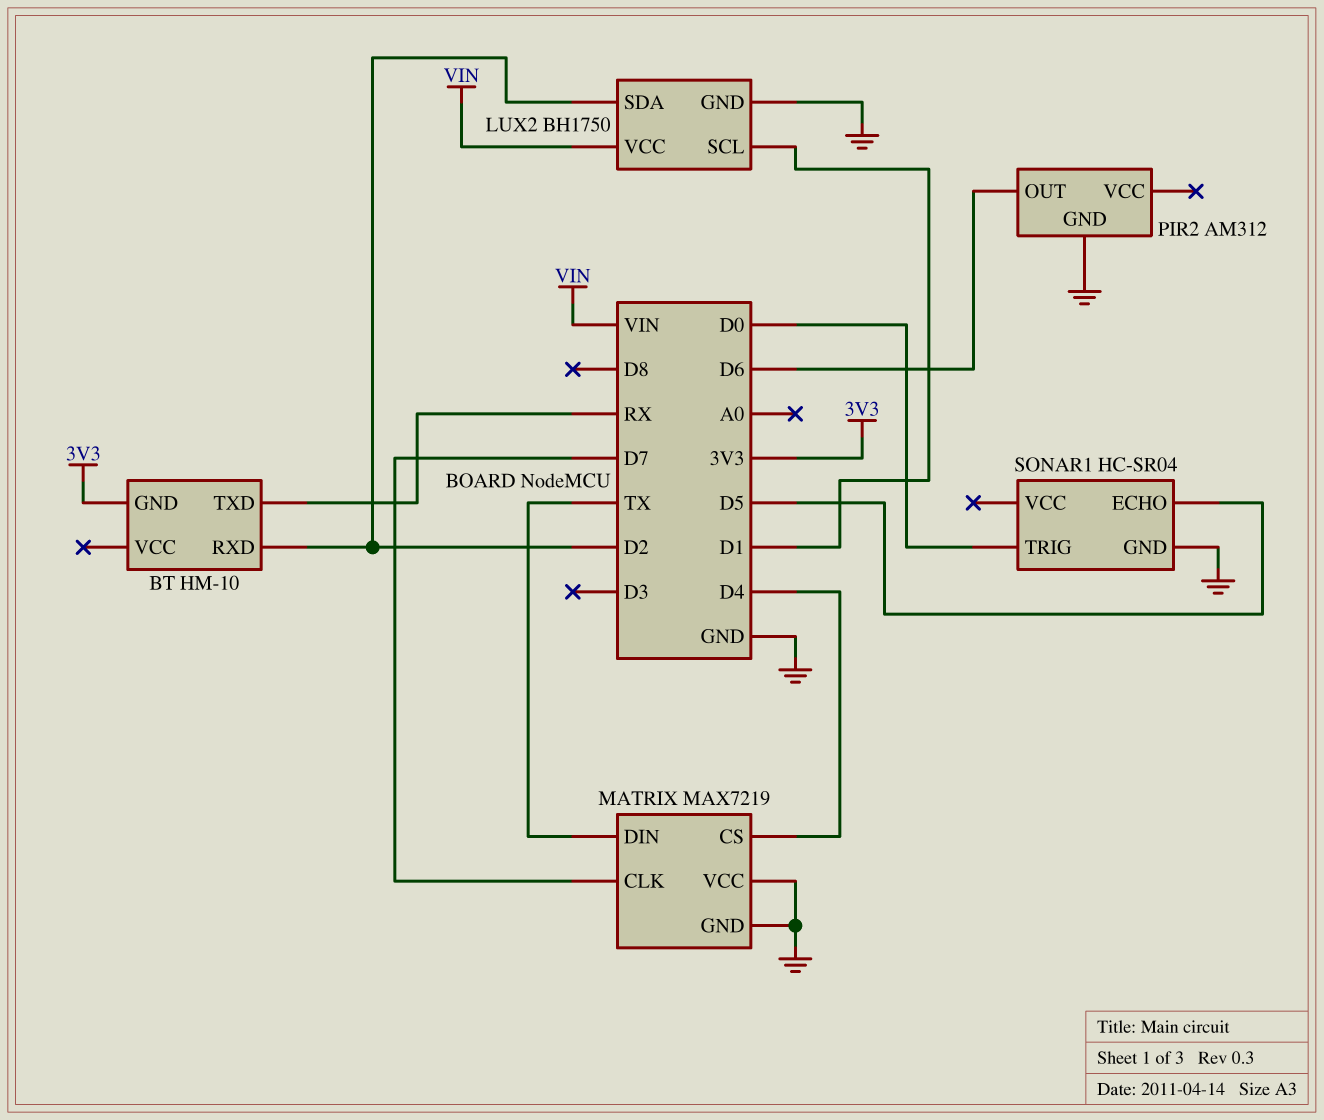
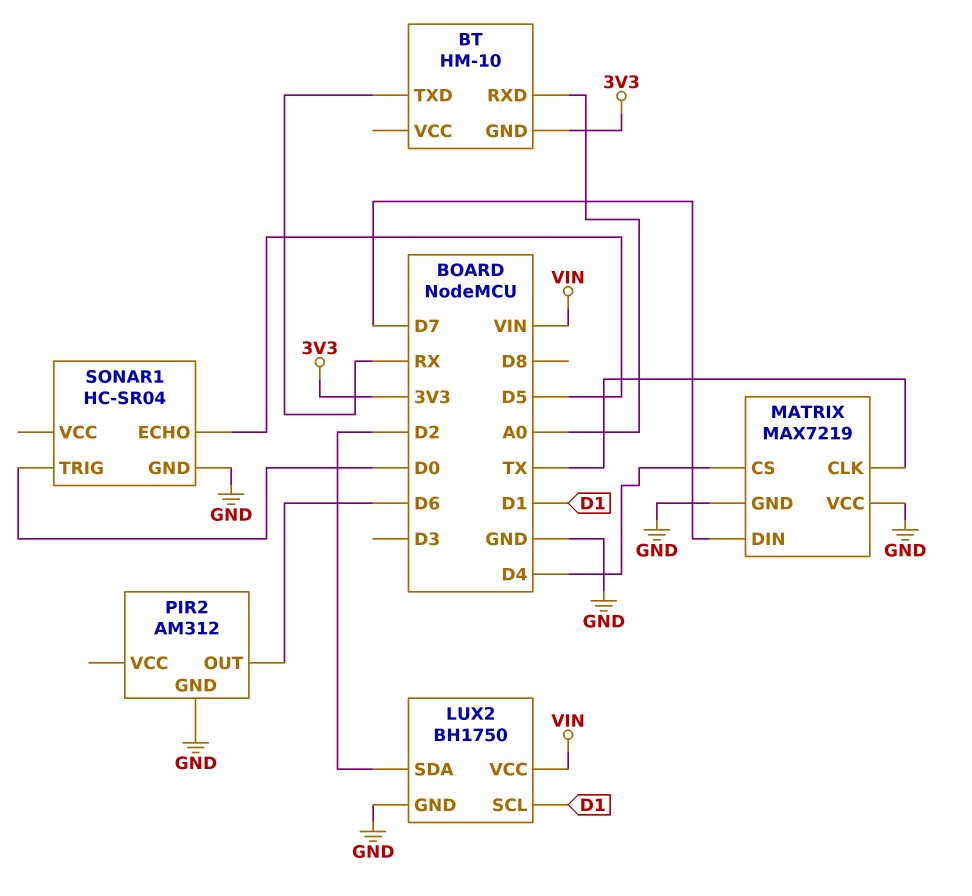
BT pin RXD: D2 -> A0
MATRIX pin CLK: D7 -> TX
MATRIX pin DIN: TX -> D7

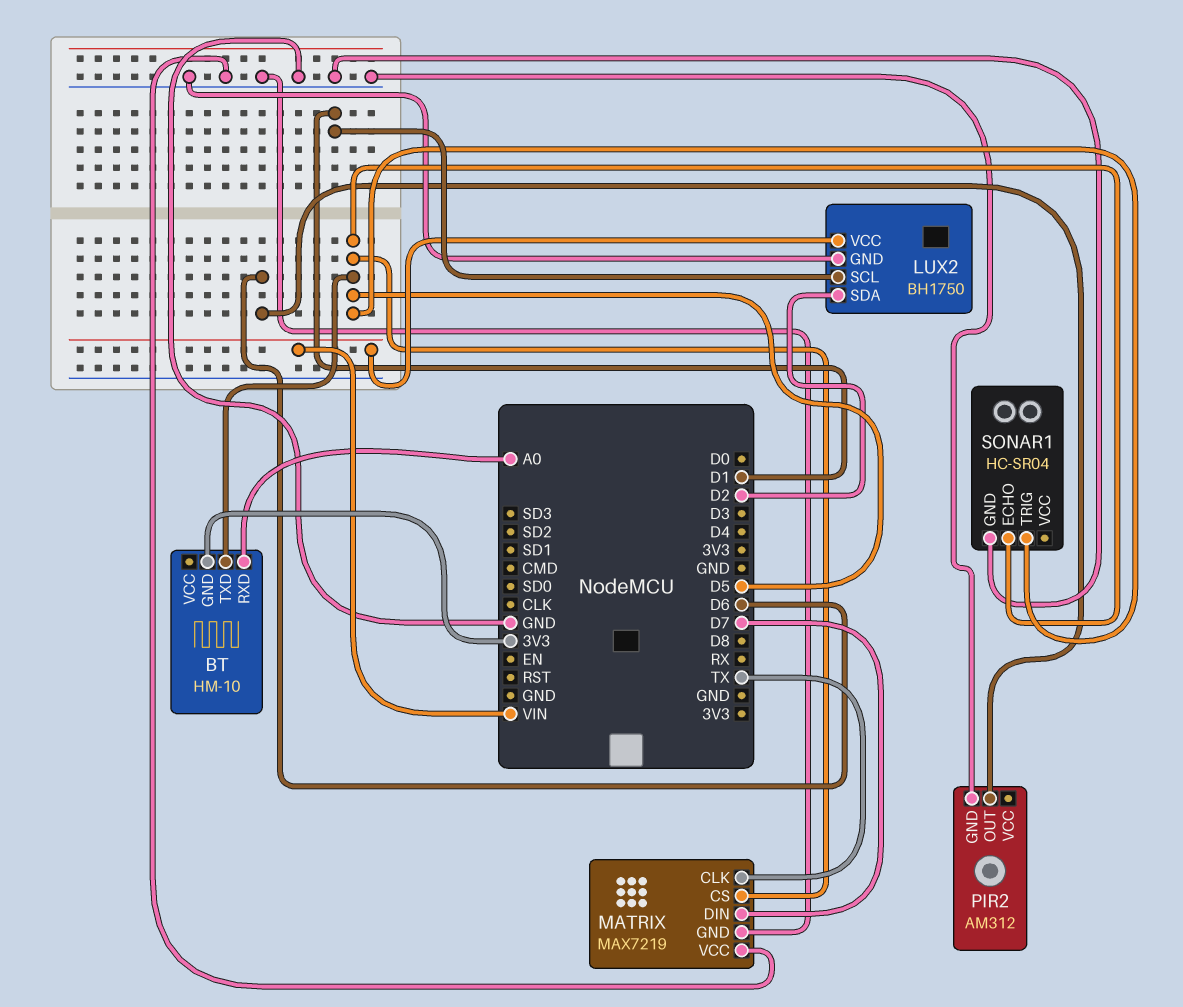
BT pin TXD: RX -> D5
MATRIX pin CS: D4 -> D5
SONAR1 pin TRIG: D0 -> D5

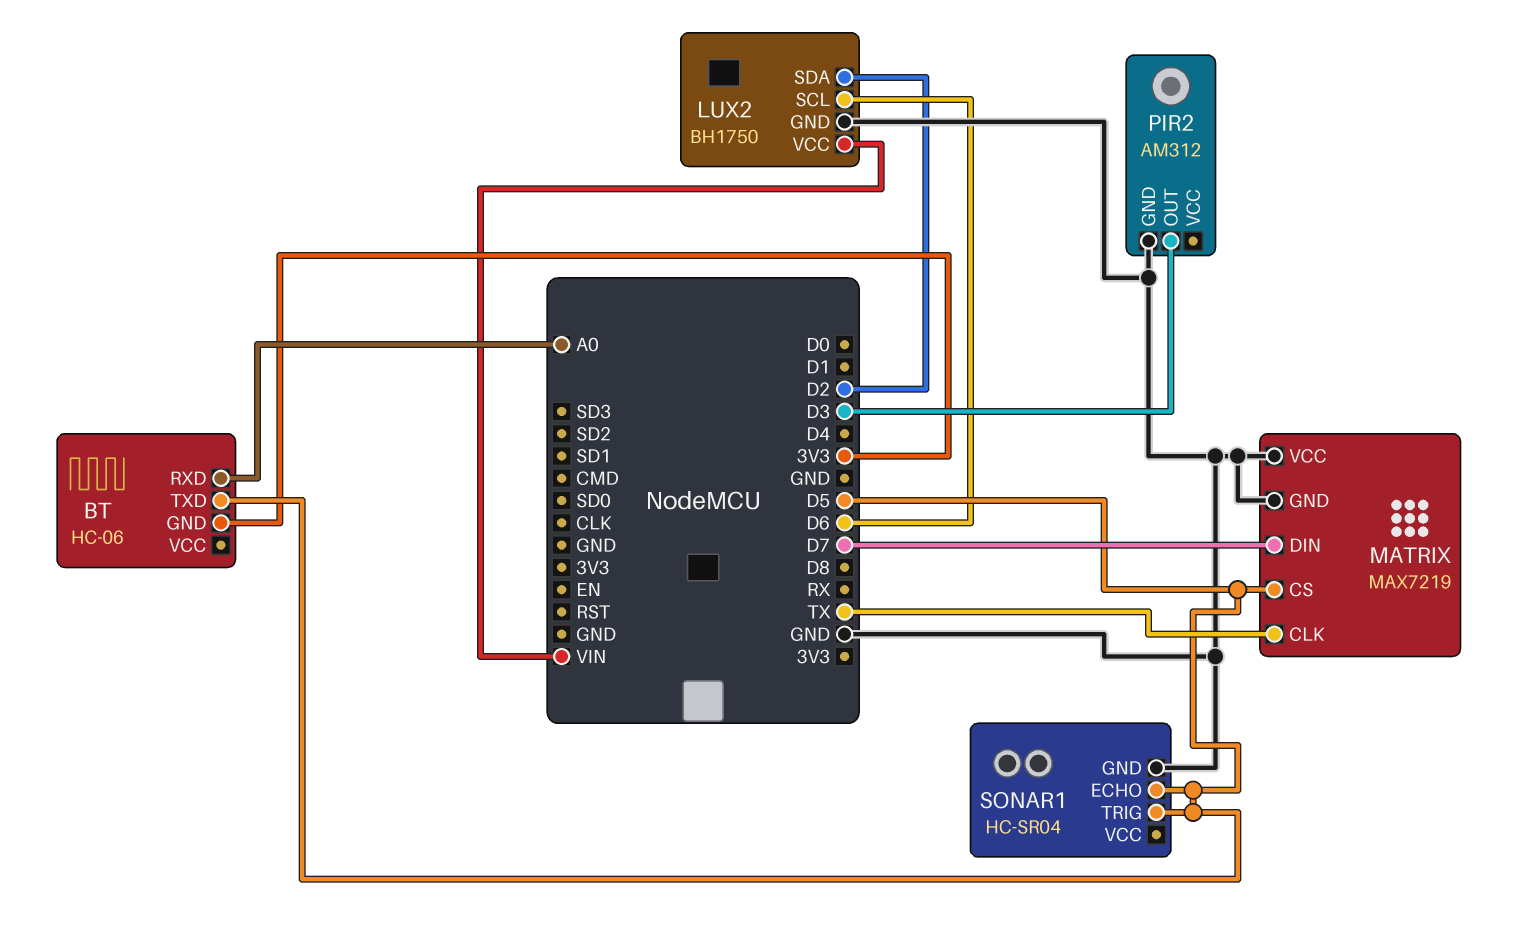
BT: HM-10 -> HC-06
LUX2 pin SCL: D1 -> D6
PIR2 pin OUT: D6 -> D3

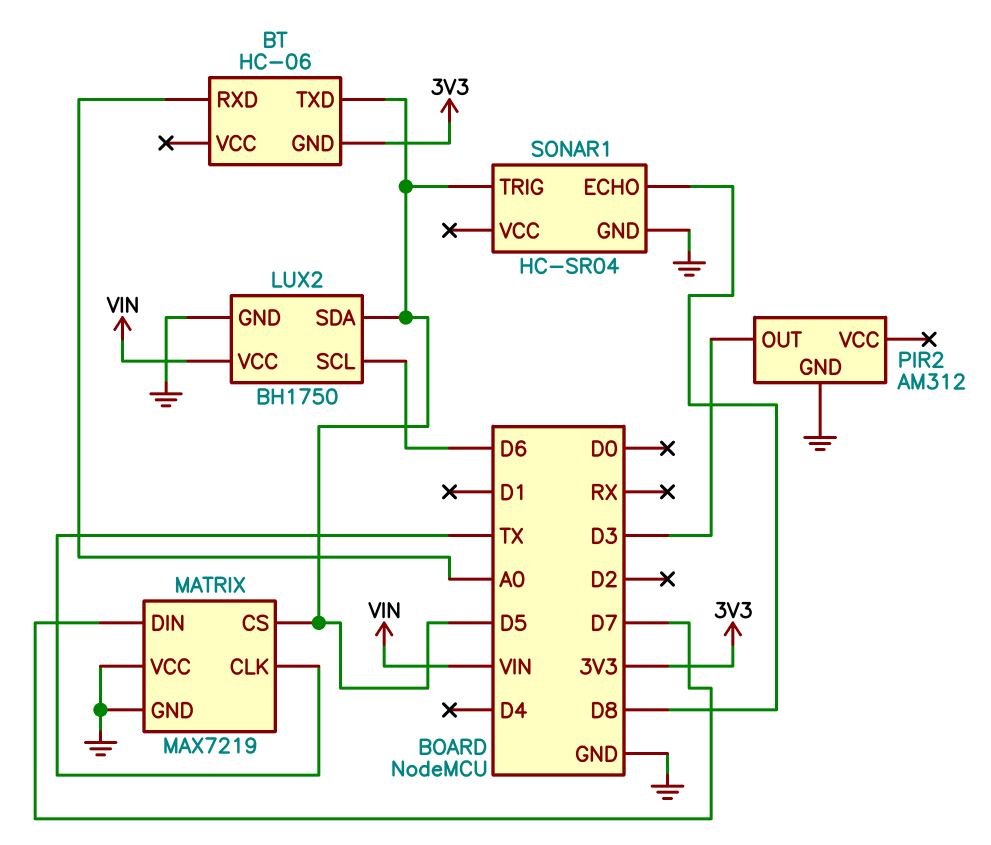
LUX2 pin SDA: D2 -> D5
SONAR1 pin ECHO: D5 -> D8

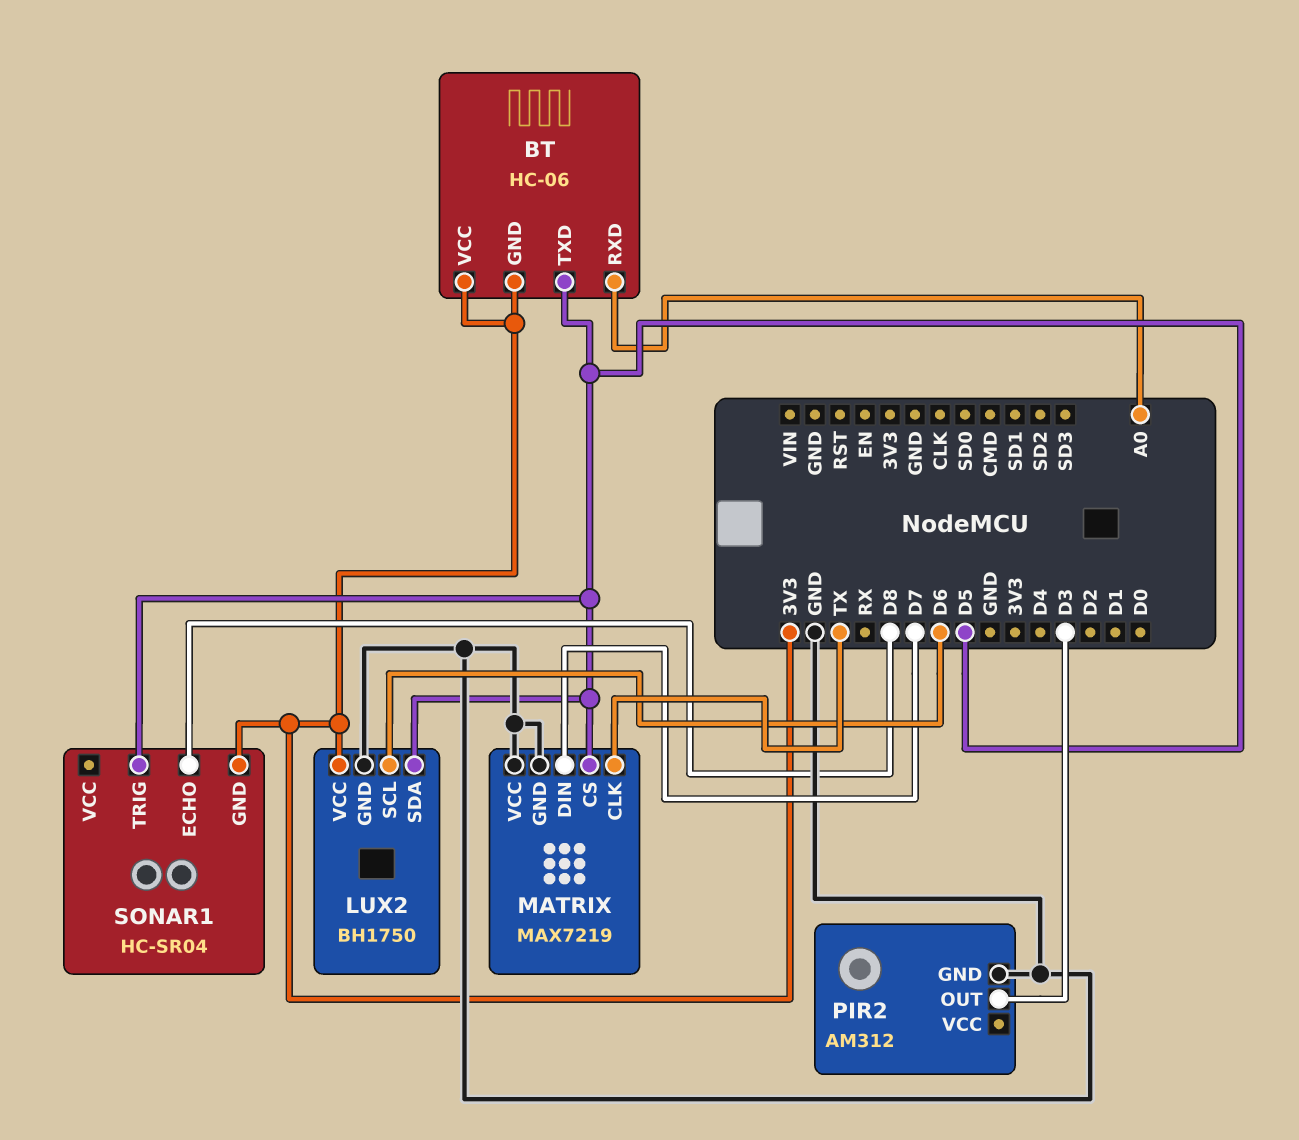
BT pin VCC: none -> 3V3
LUX2 pin VCC: VIN -> 3V3
SONAR1 pin GND: GND -> 3V3

